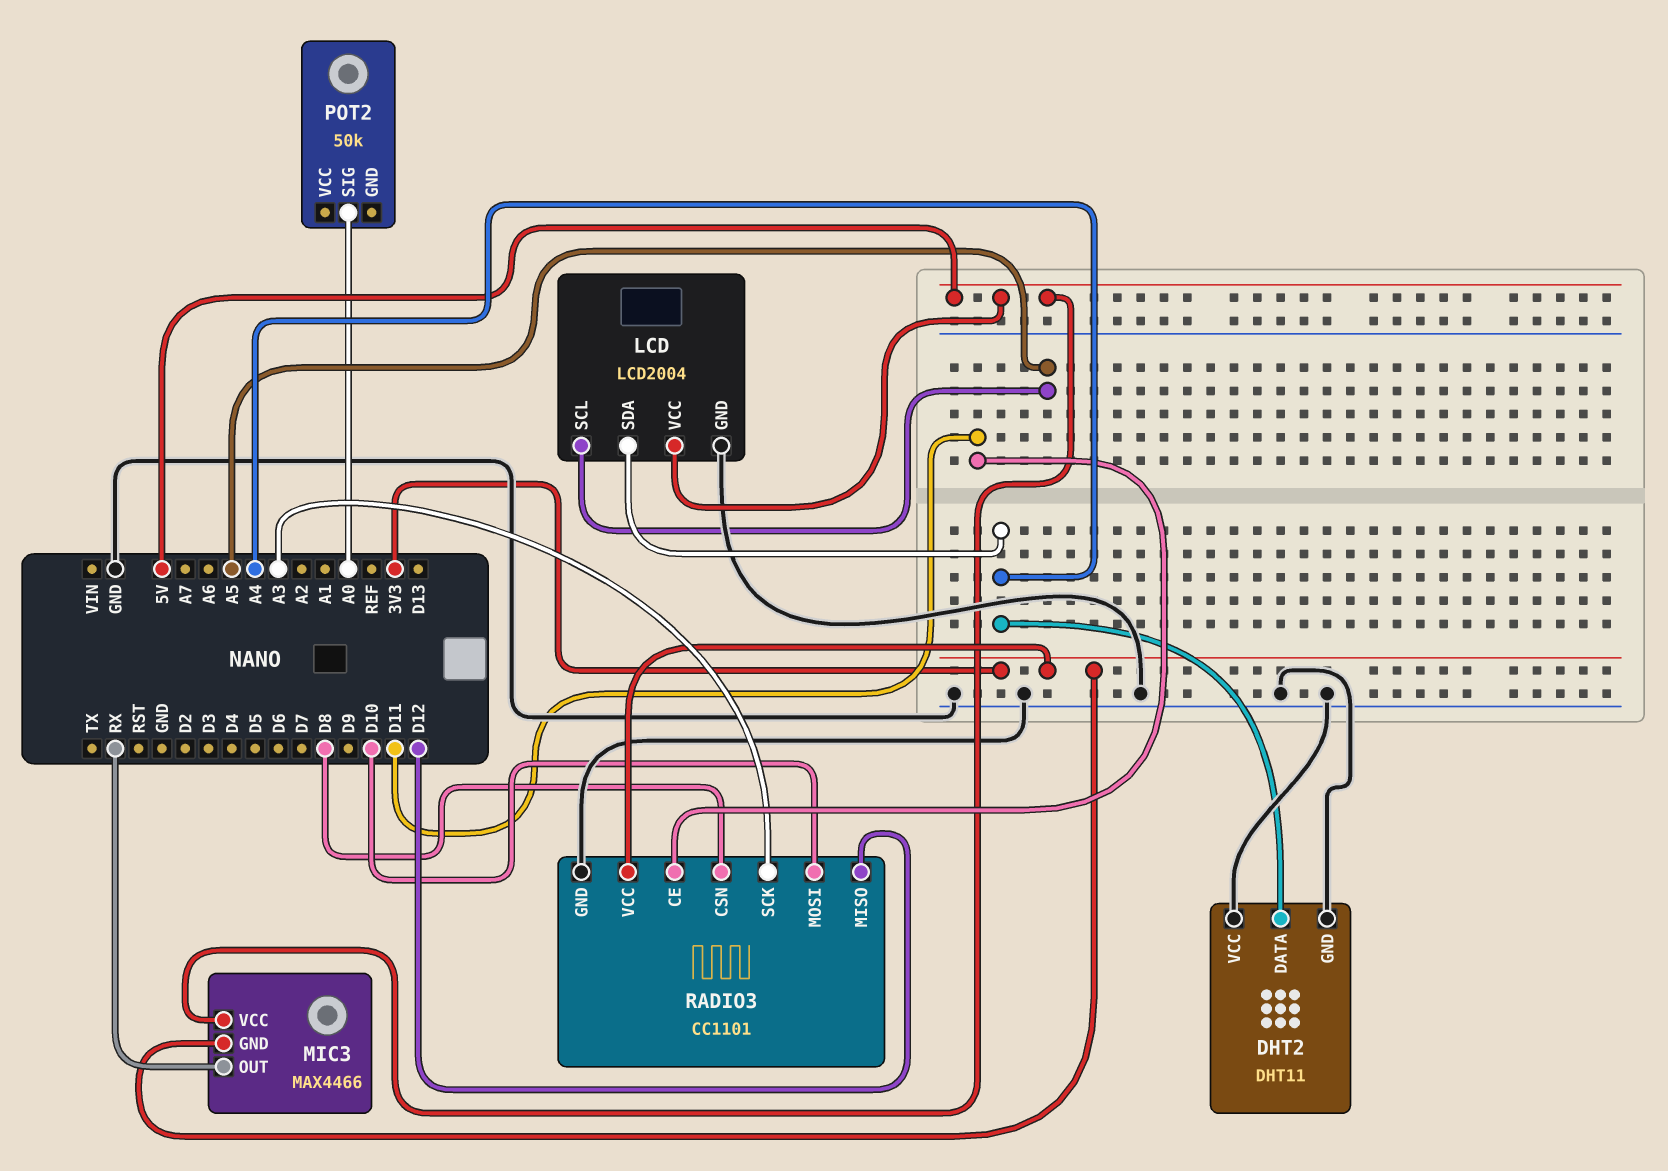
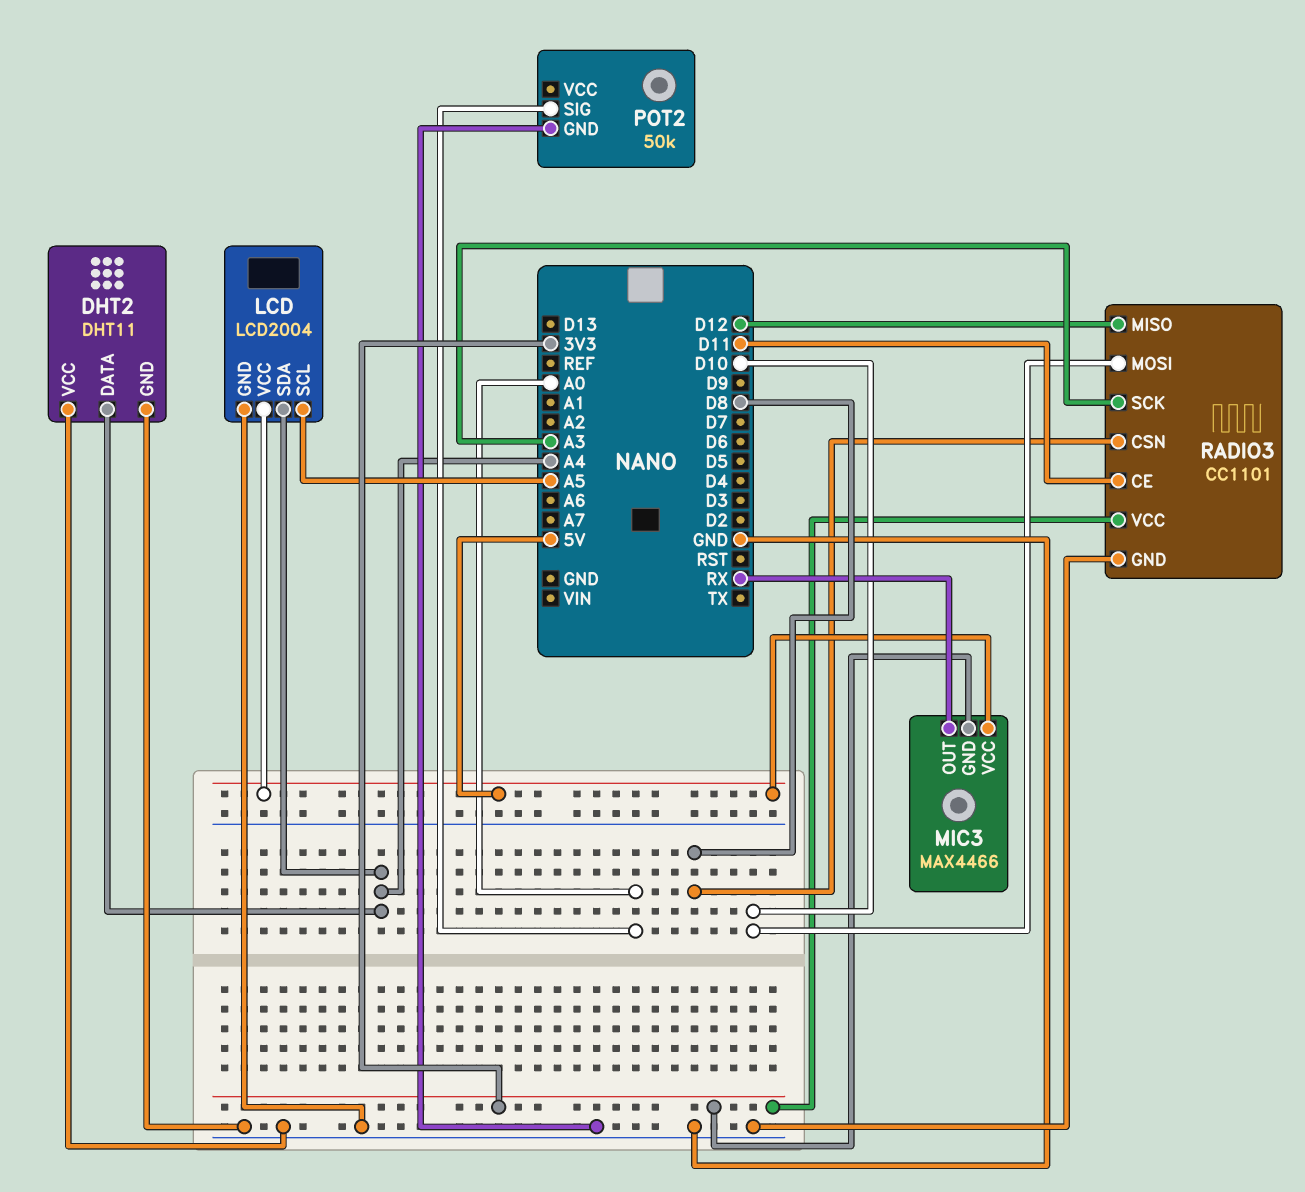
POT2 pin GND: none -> GND

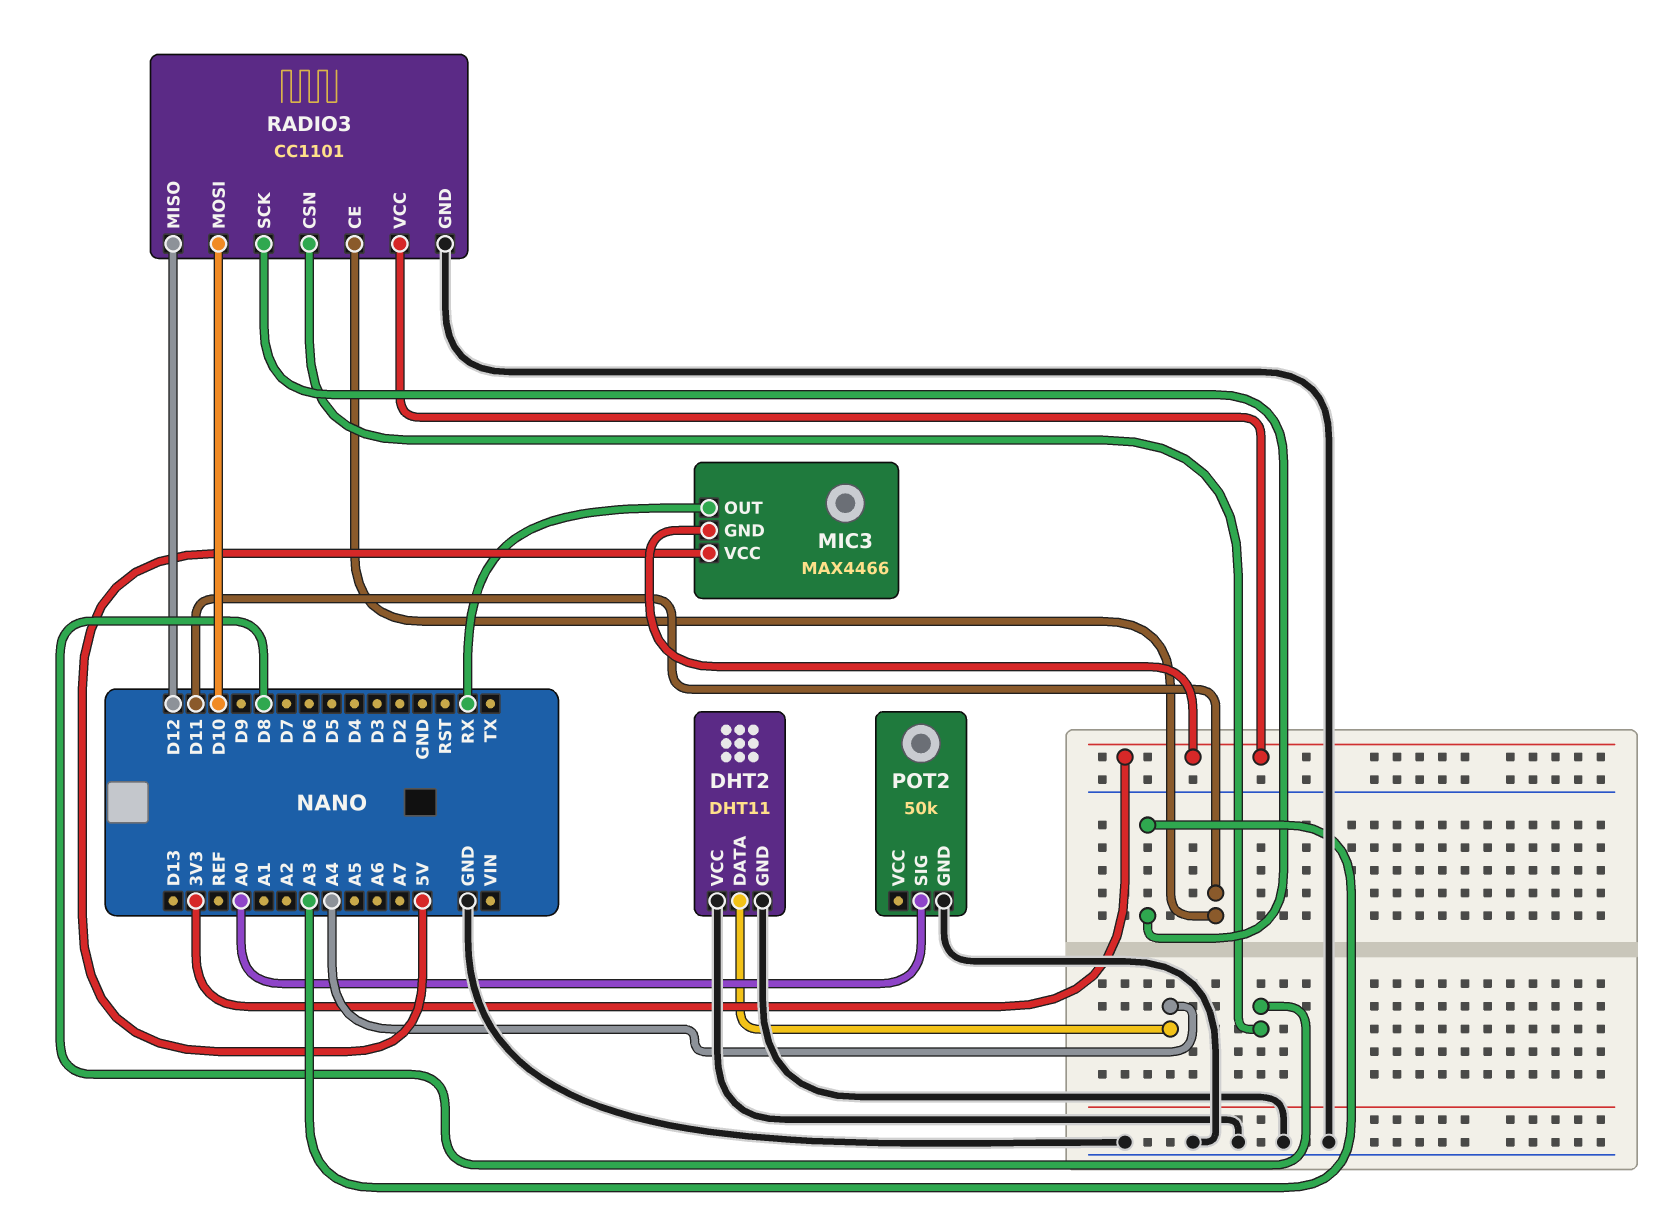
LCD: LCD2004 -> none
LCD pin GND: GND -> none
LCD pin SCL: A5 -> none
LCD pin SDA: A4 -> none
LCD pin VCC: 5V -> none

